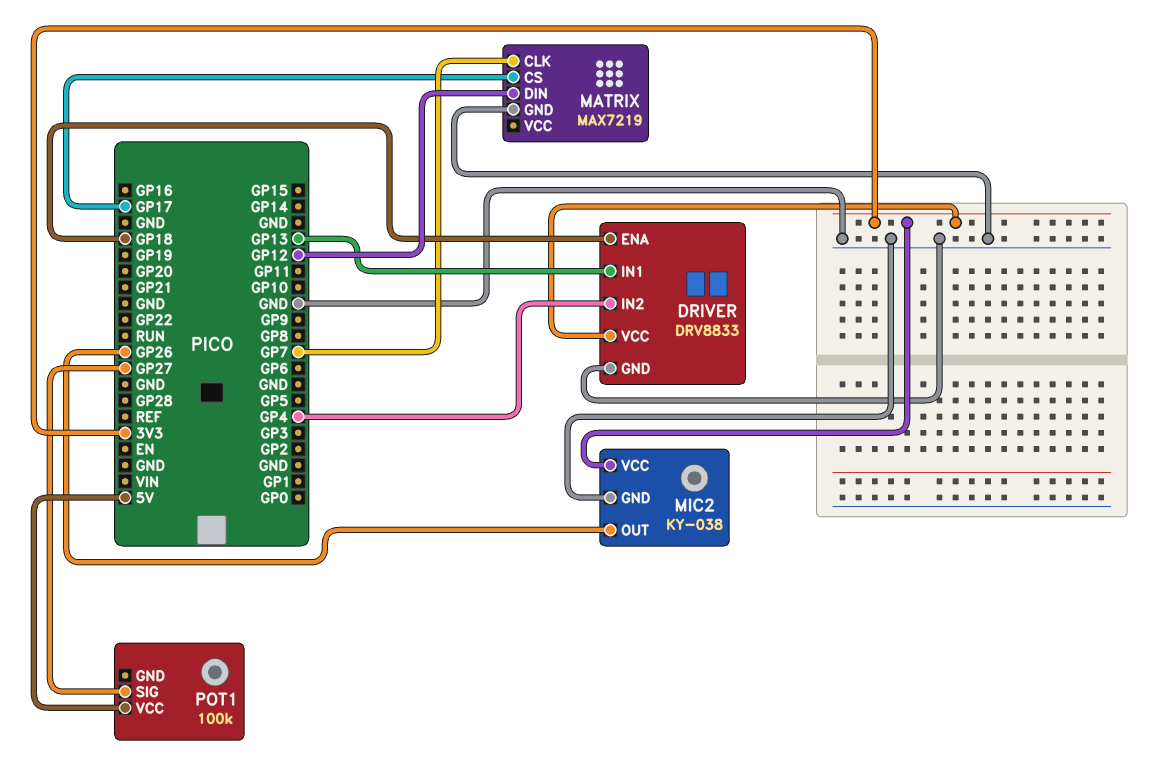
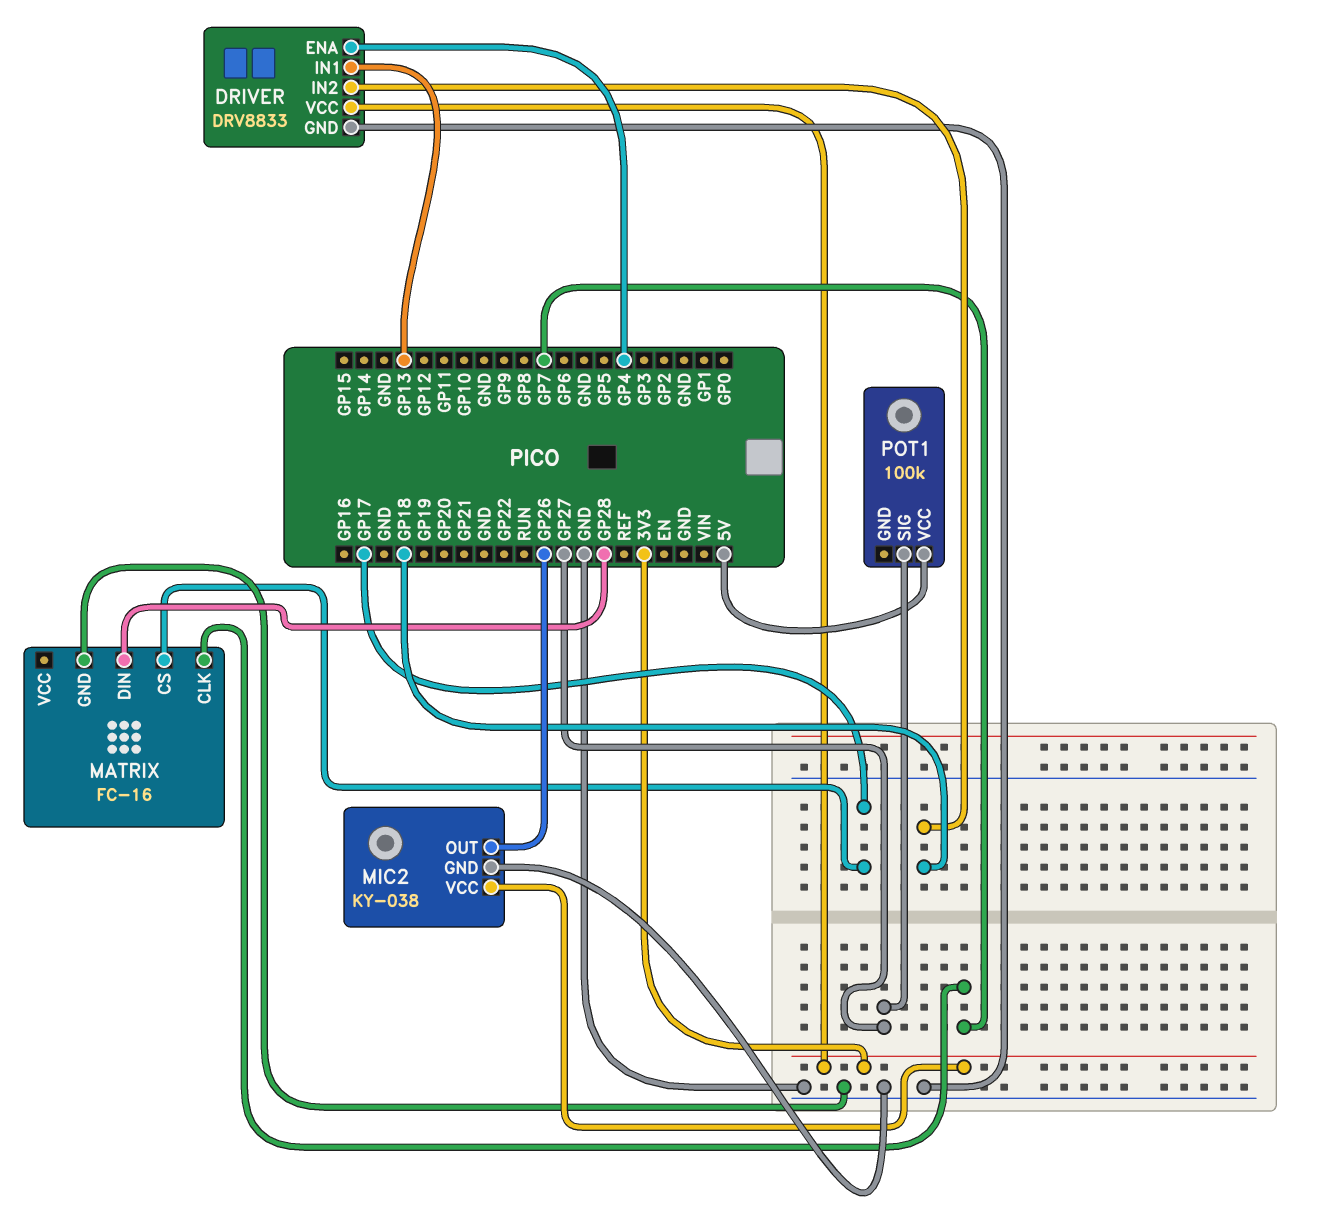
DRIVER pin ENA: GP18 -> GP4
DRIVER pin IN2: GP4 -> GP18
MATRIX: MAX7219 -> FC-16
MATRIX pin DIN: GP12 -> GP28

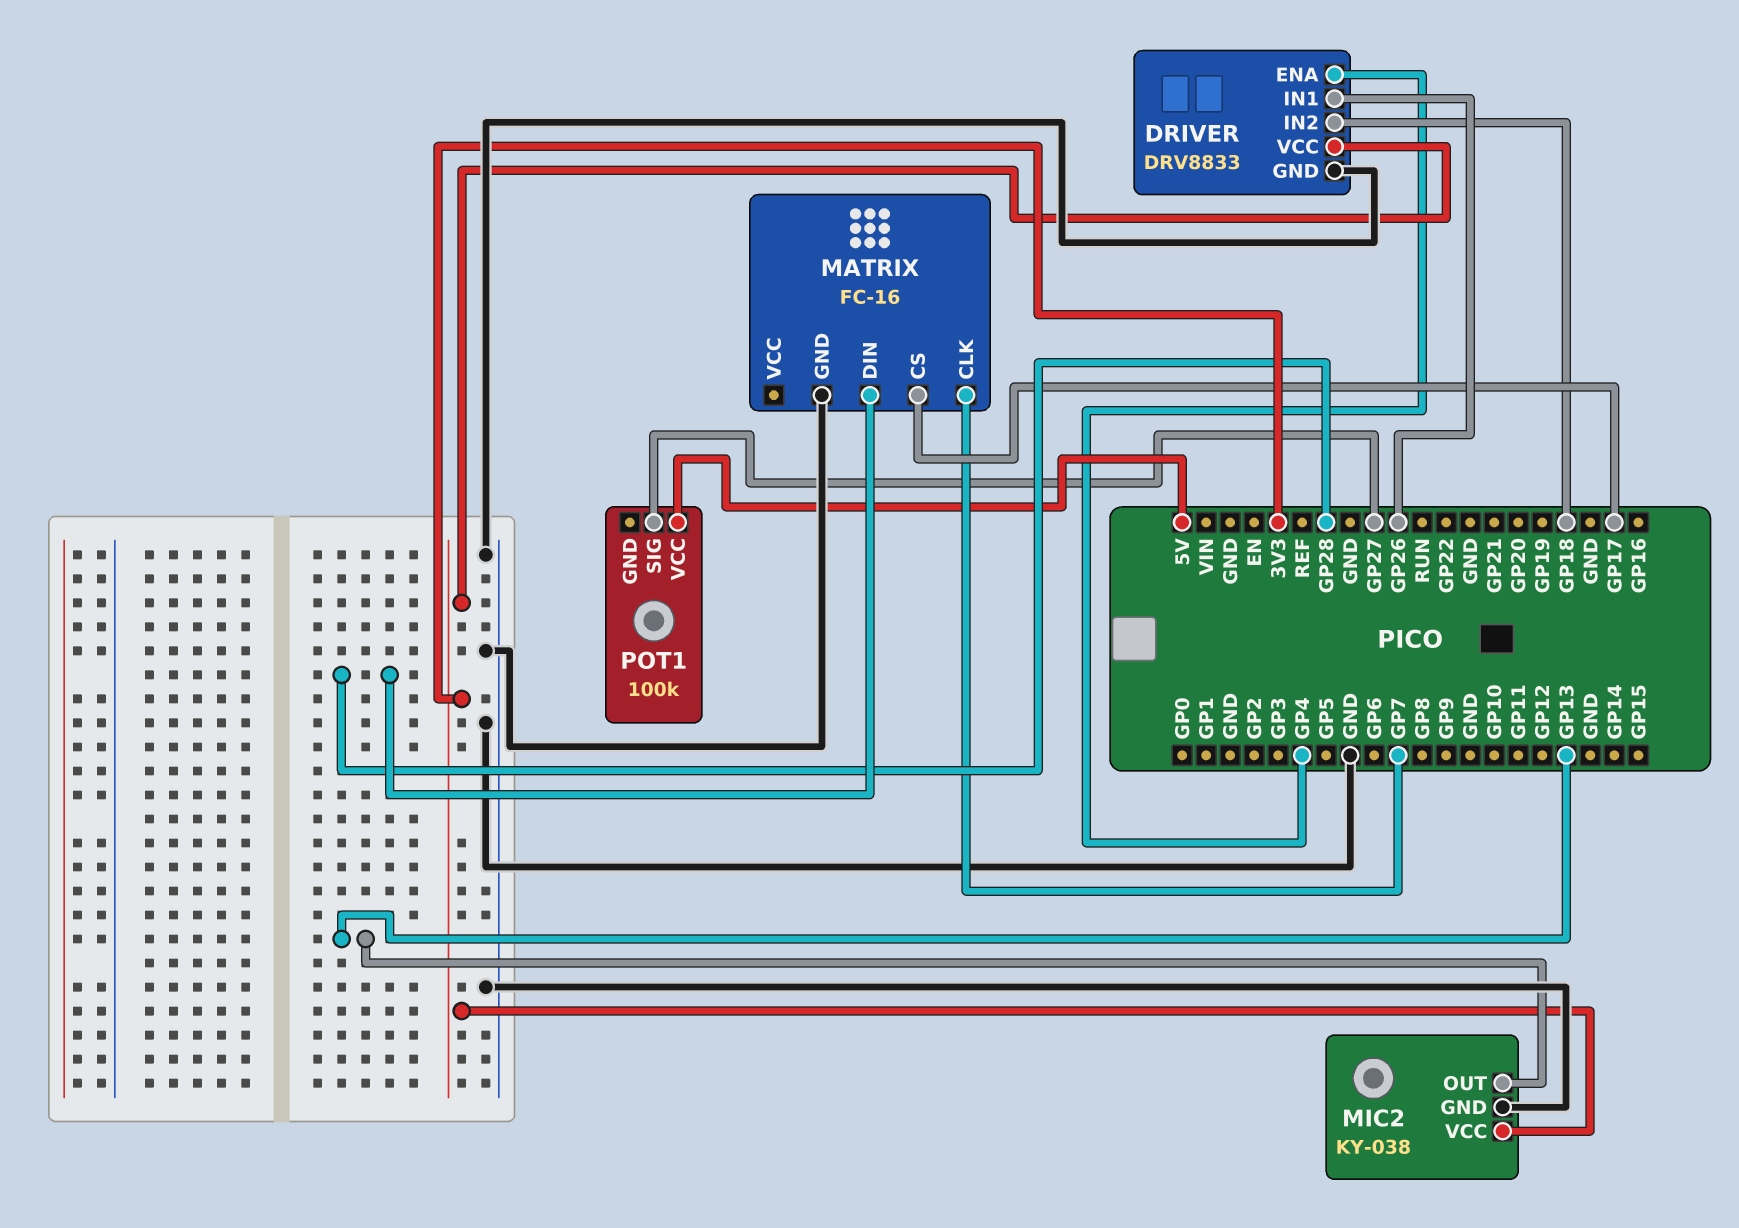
DRIVER pin IN1: GP13 -> GP26
MIC2 pin OUT: GP26 -> GP13

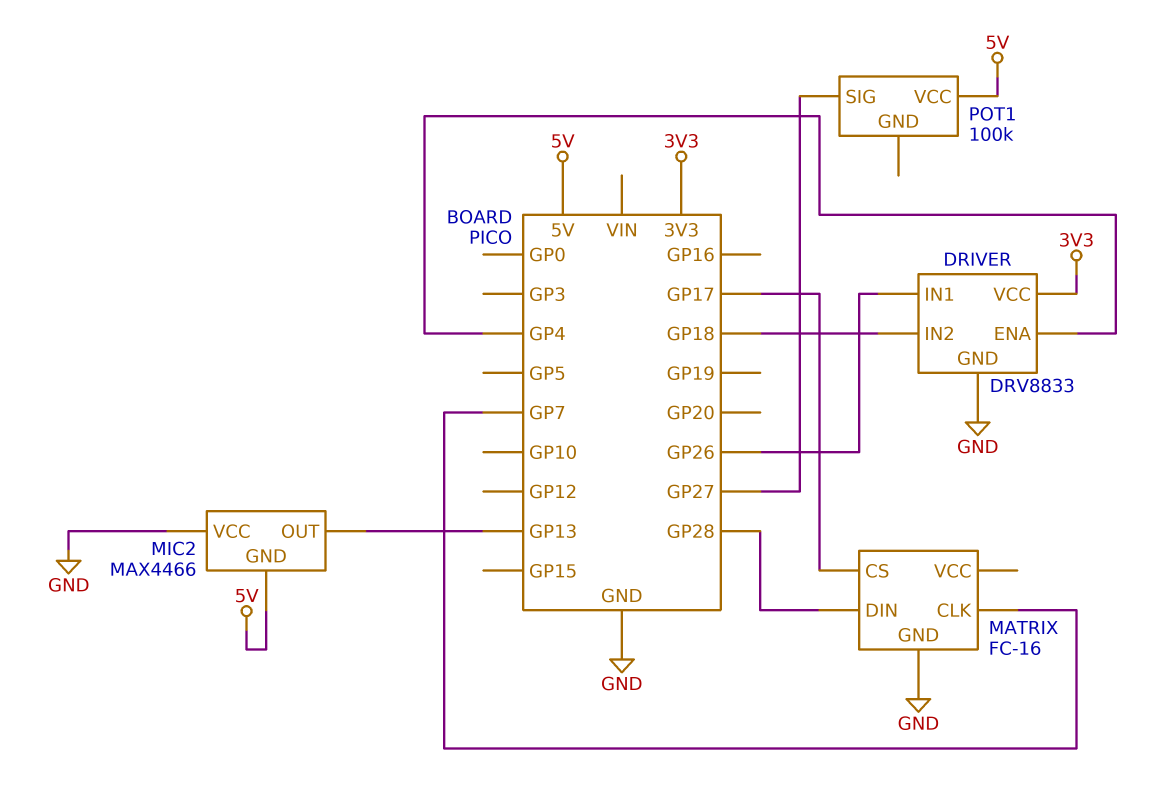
MIC2: KY-038 -> MAX4466
MIC2 pin GND: GND -> 5V
MIC2 pin VCC: 3V3 -> GND

